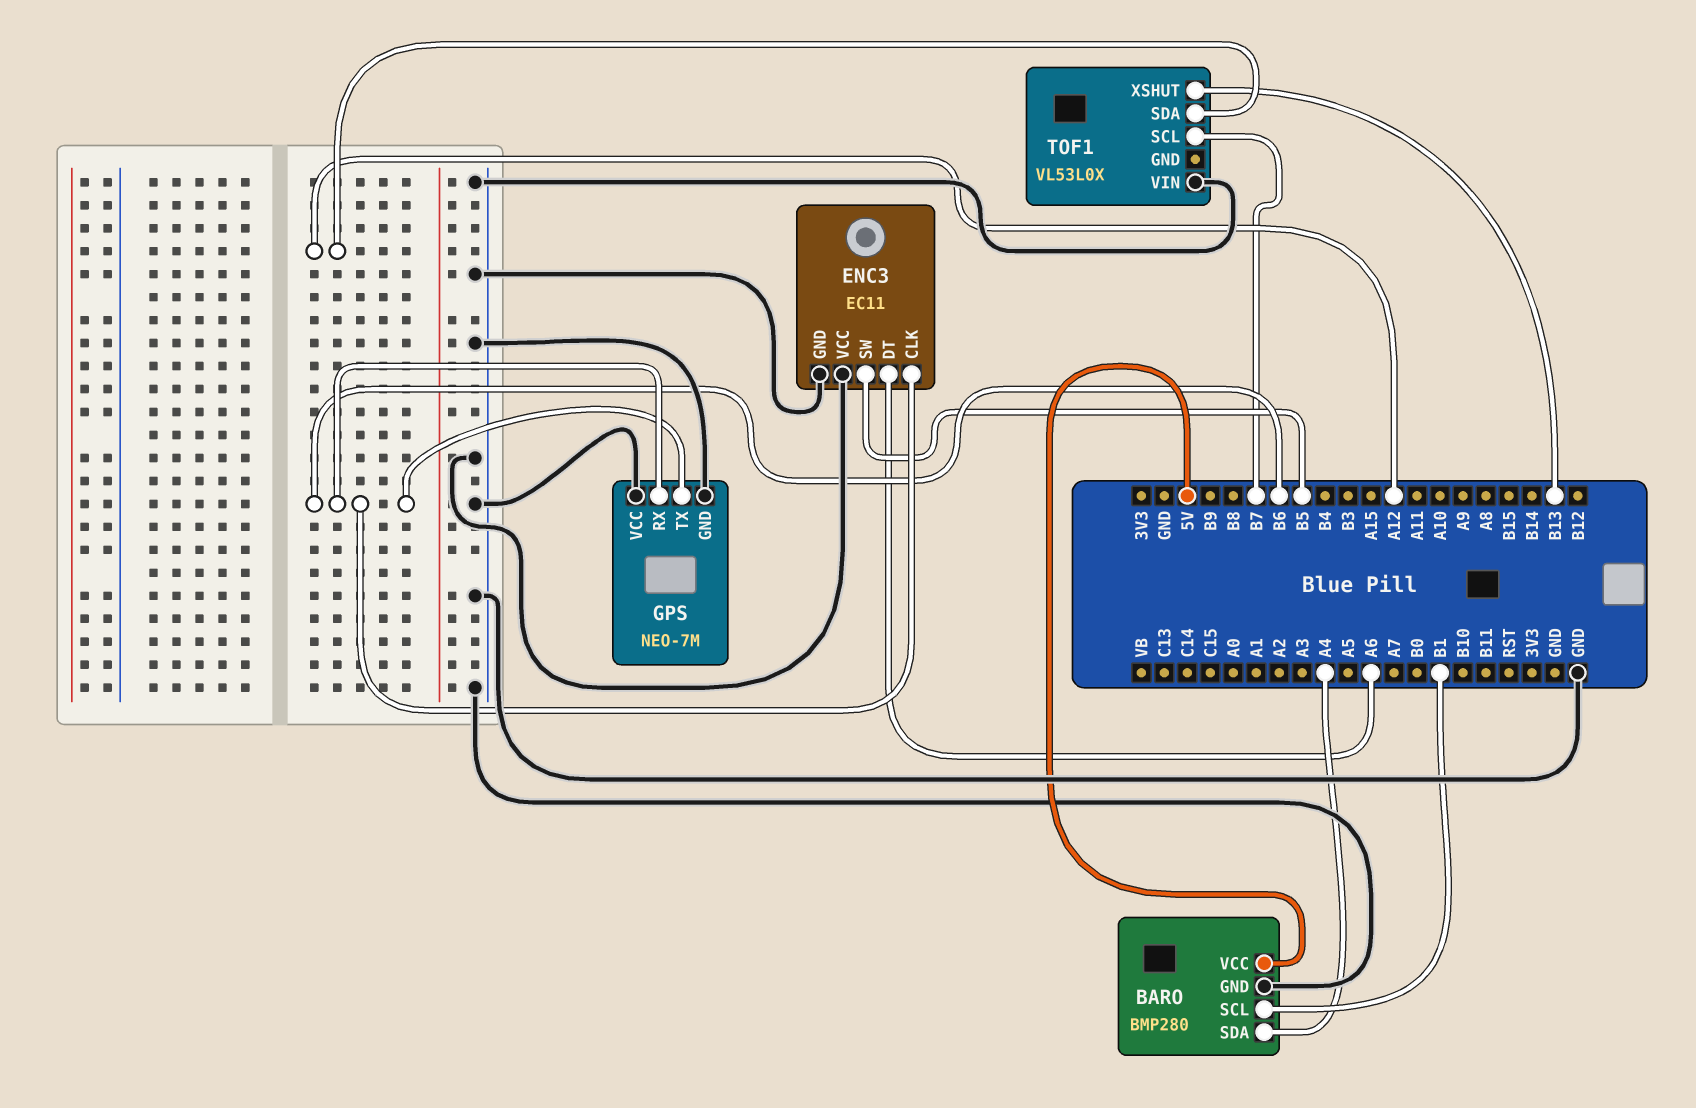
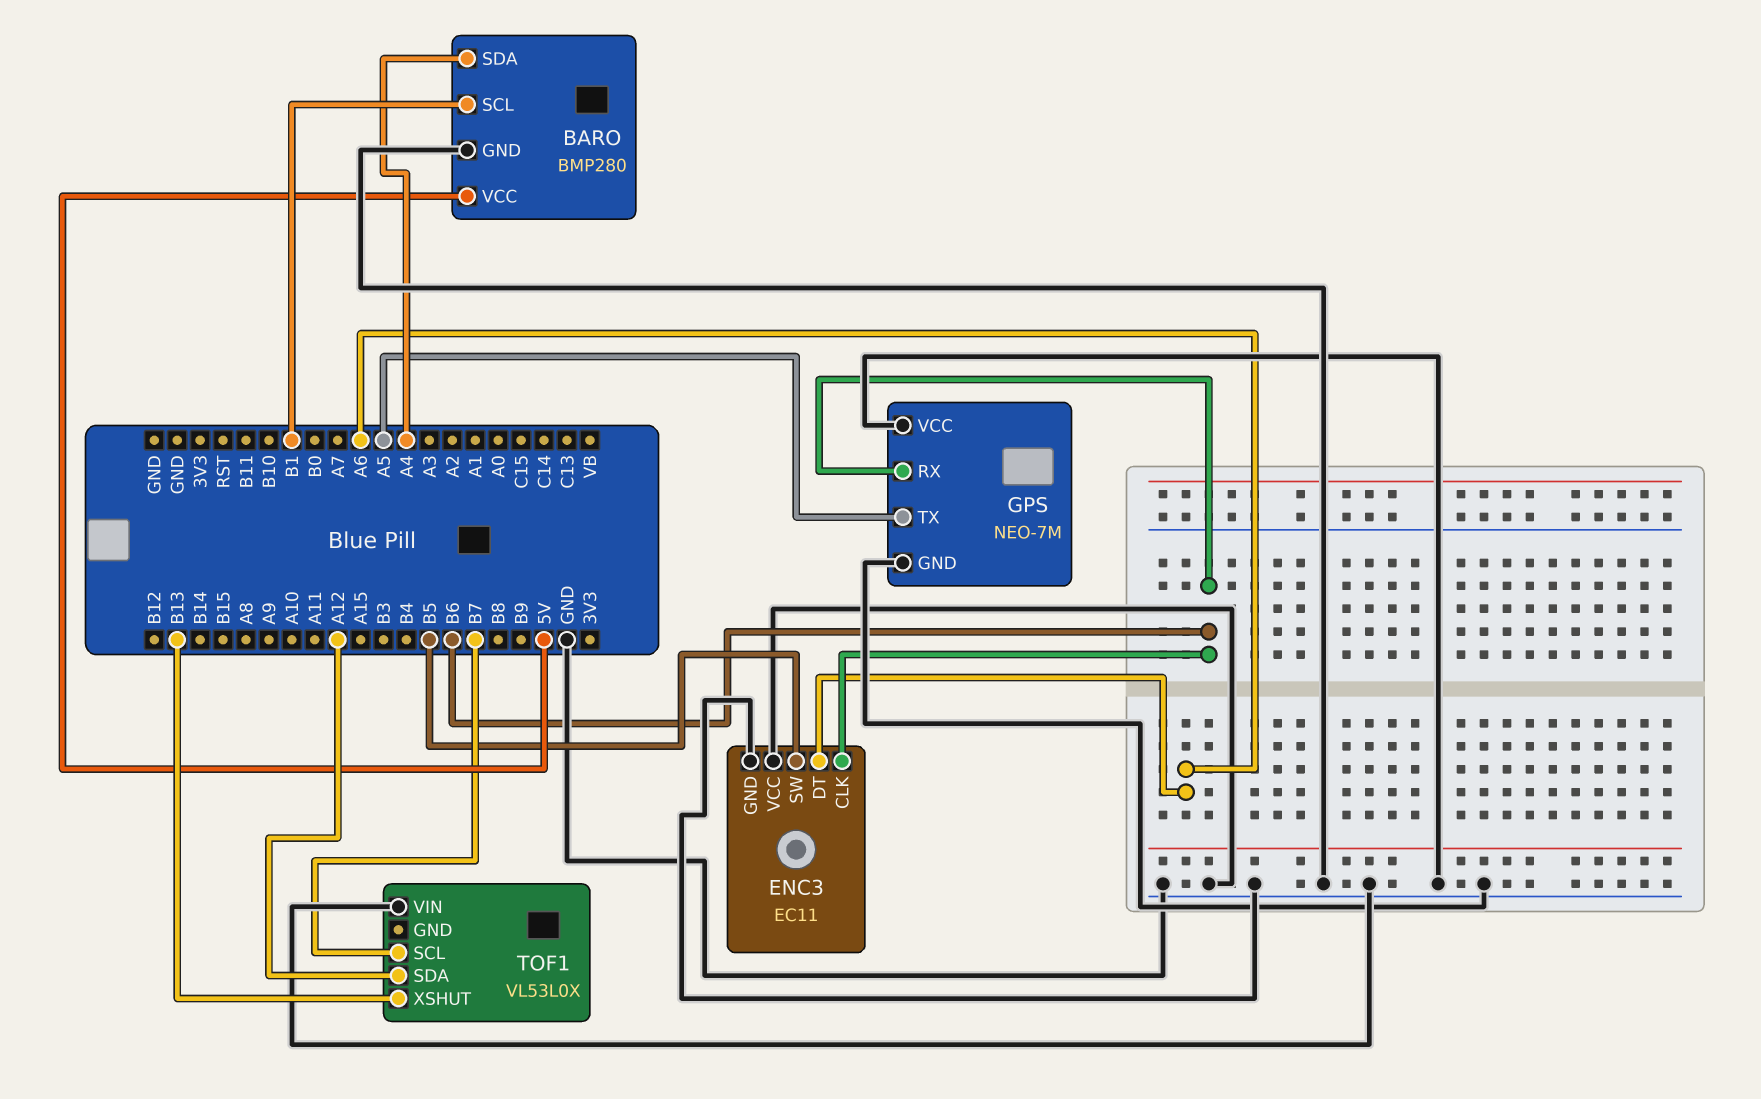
GPS pin TX: B6 -> A5

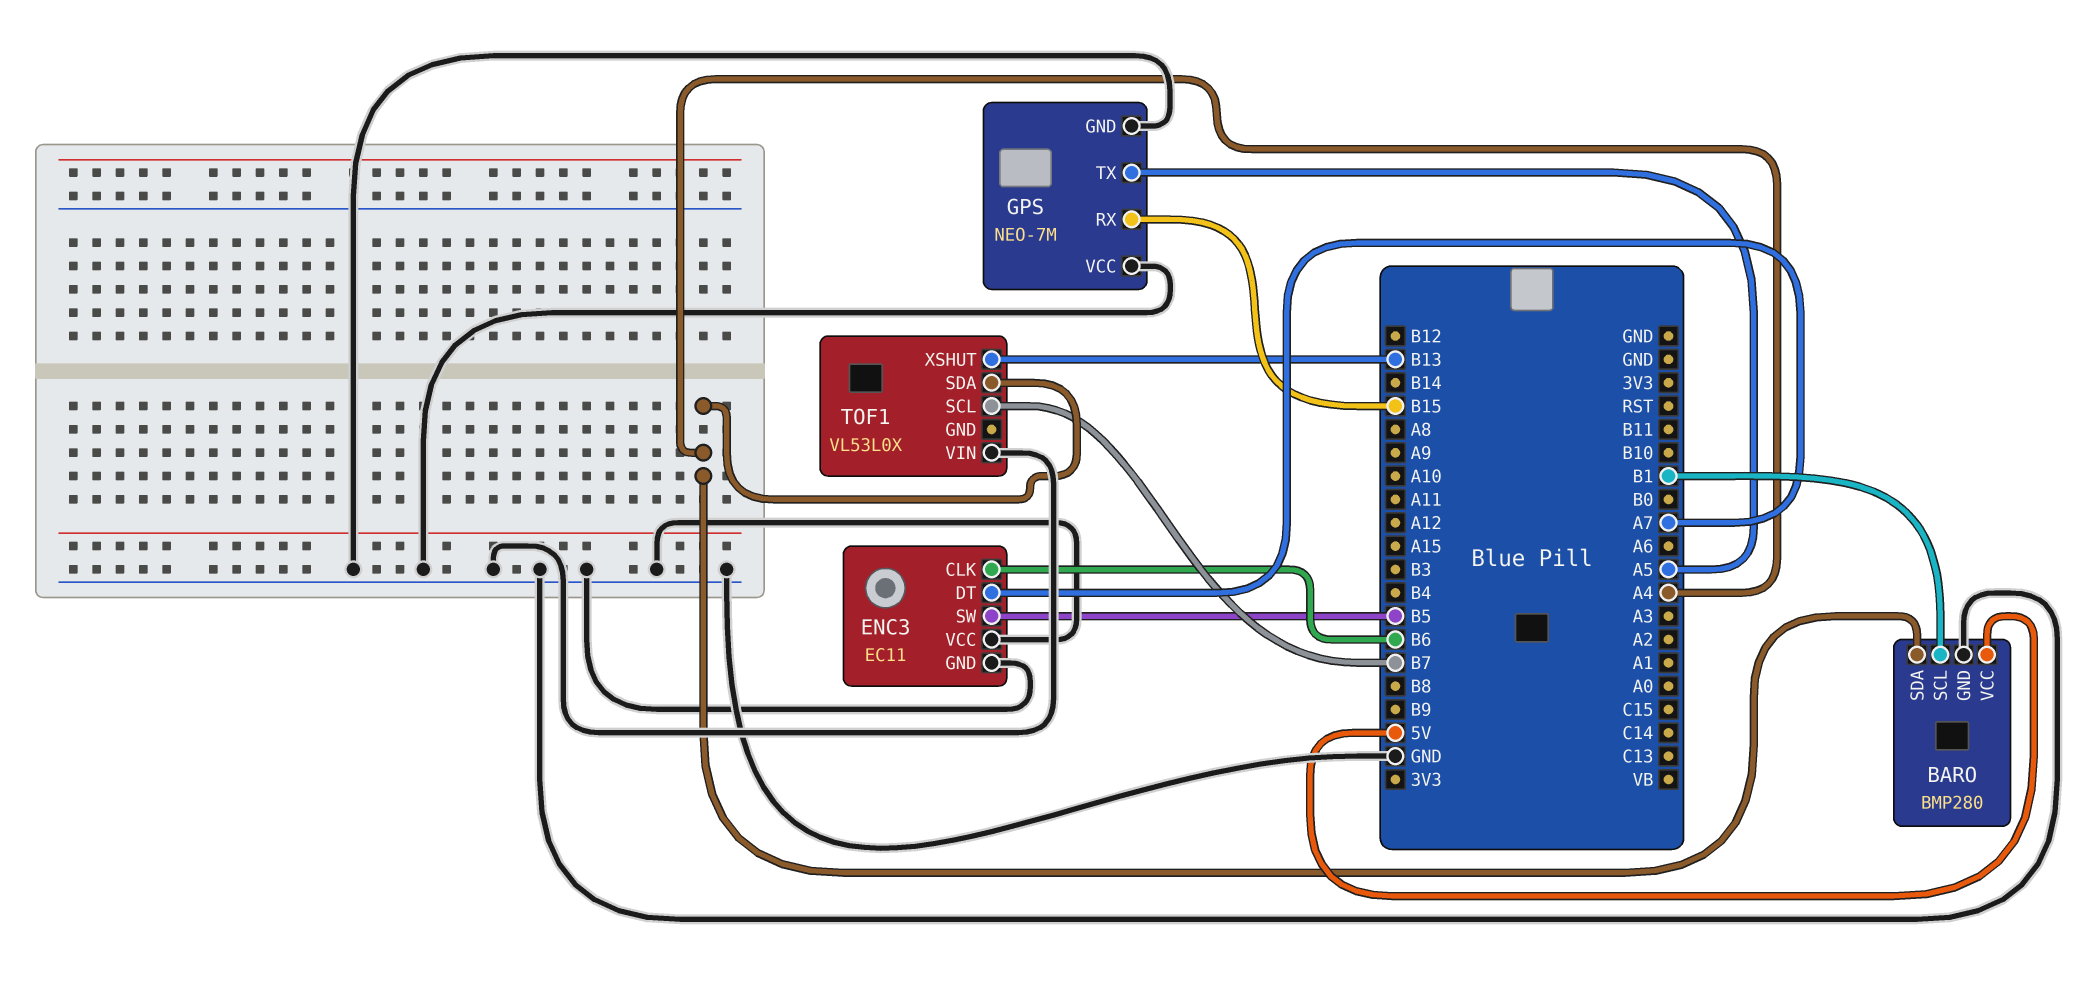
ENC3 pin DT: A6 -> A7
GPS pin RX: B6 -> B15
TOF1 pin SDA: A12 -> A4

